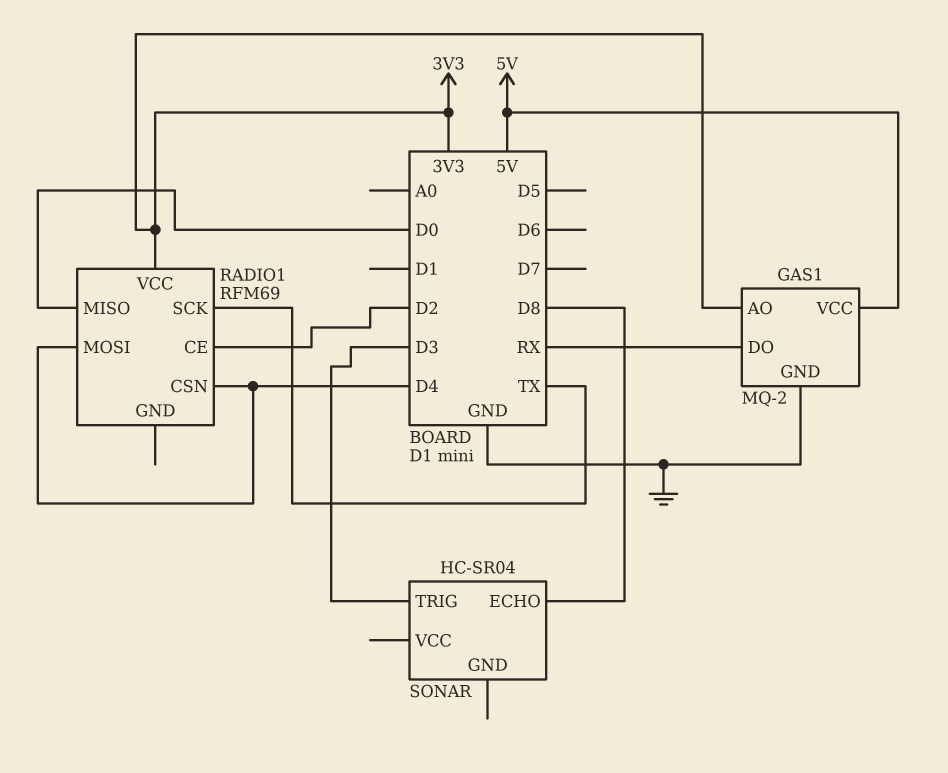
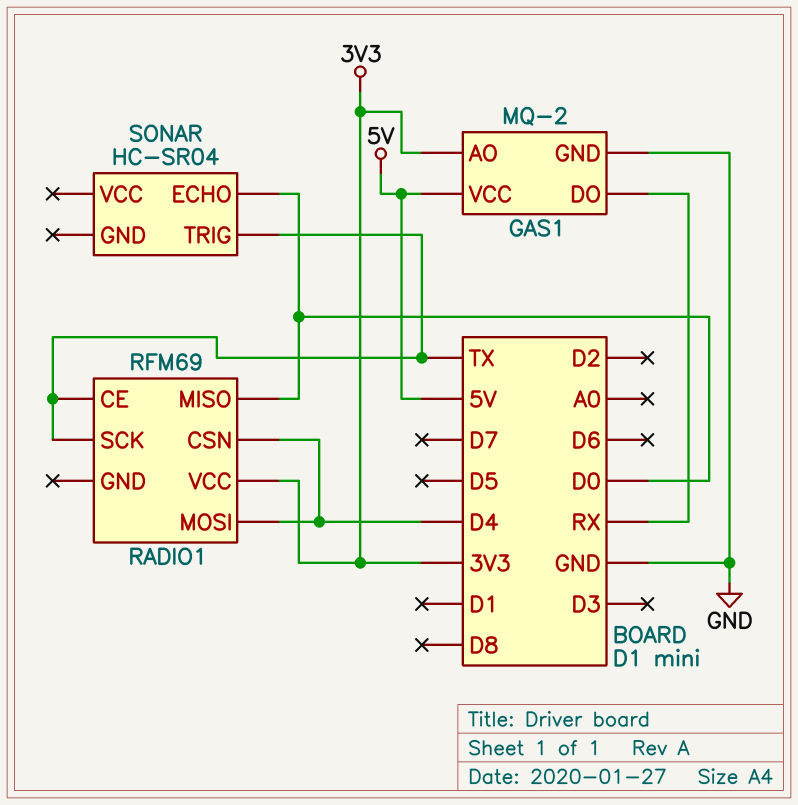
RADIO1 pin CE: D2 -> TX
SONAR pin ECHO: D8 -> D0
SONAR pin TRIG: D3 -> TX

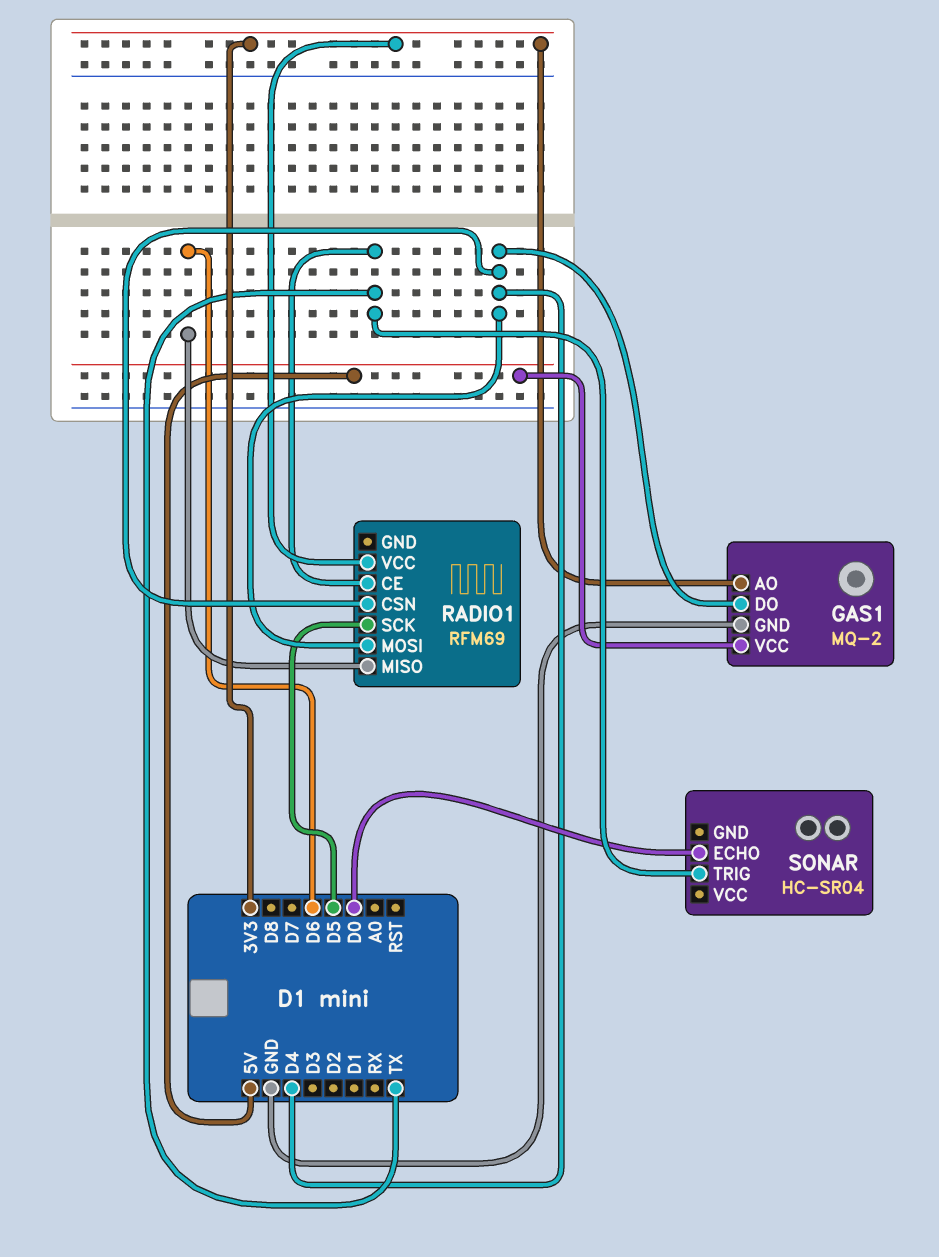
GAS1 pin DO: RX -> D4
RADIO1 pin MISO: D0 -> D6
RADIO1 pin SCK: TX -> D5

